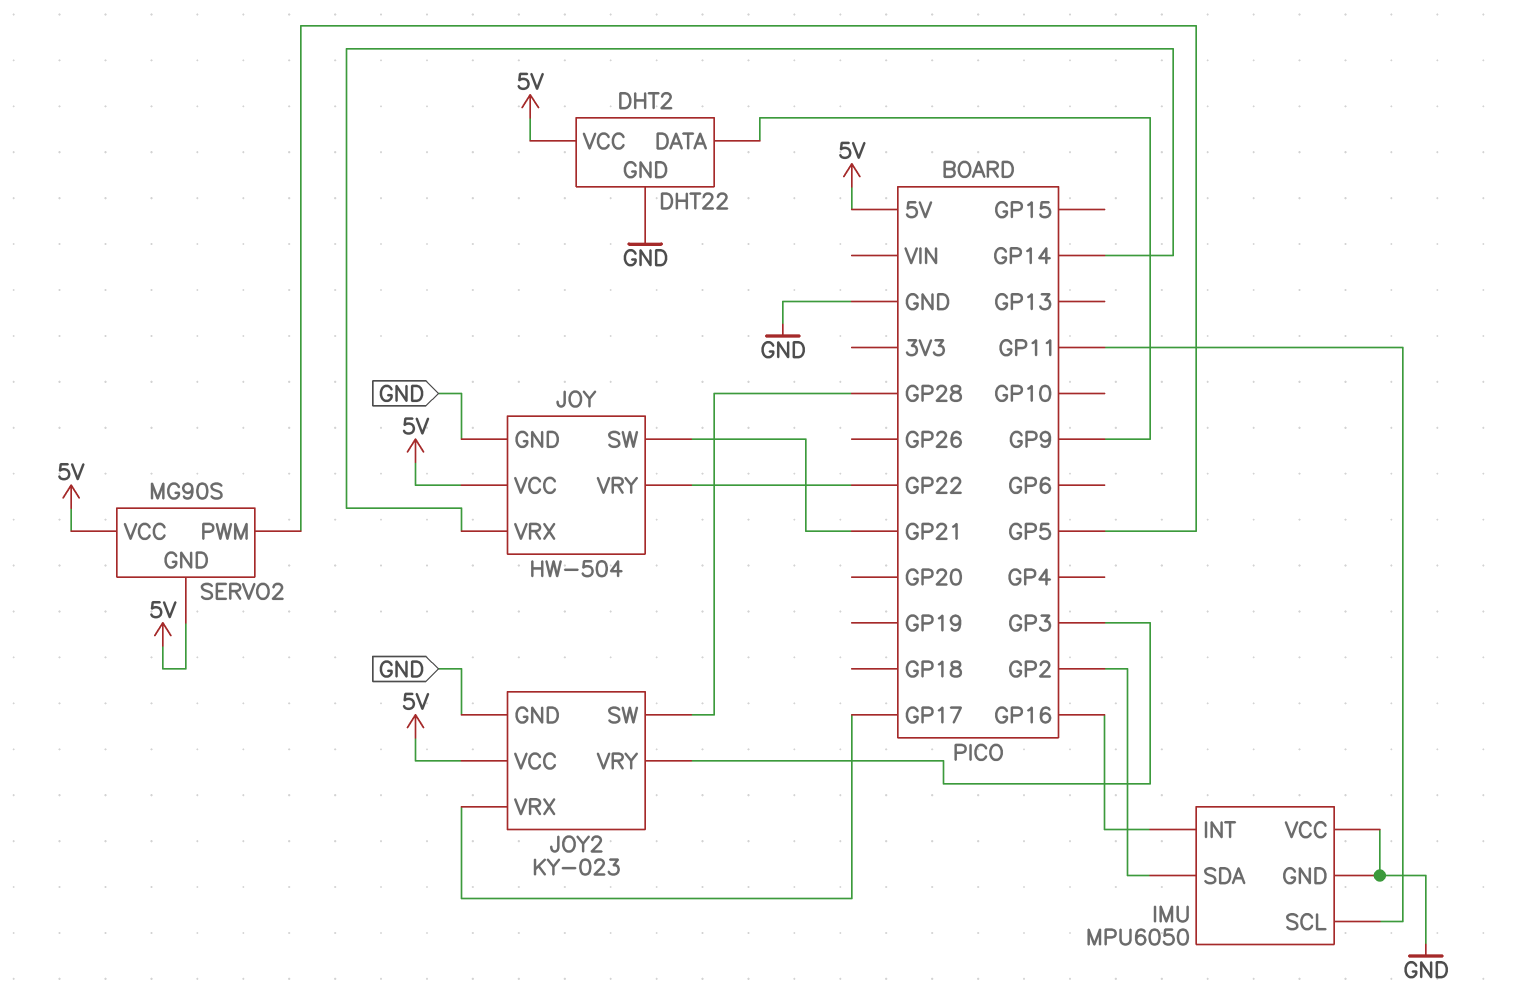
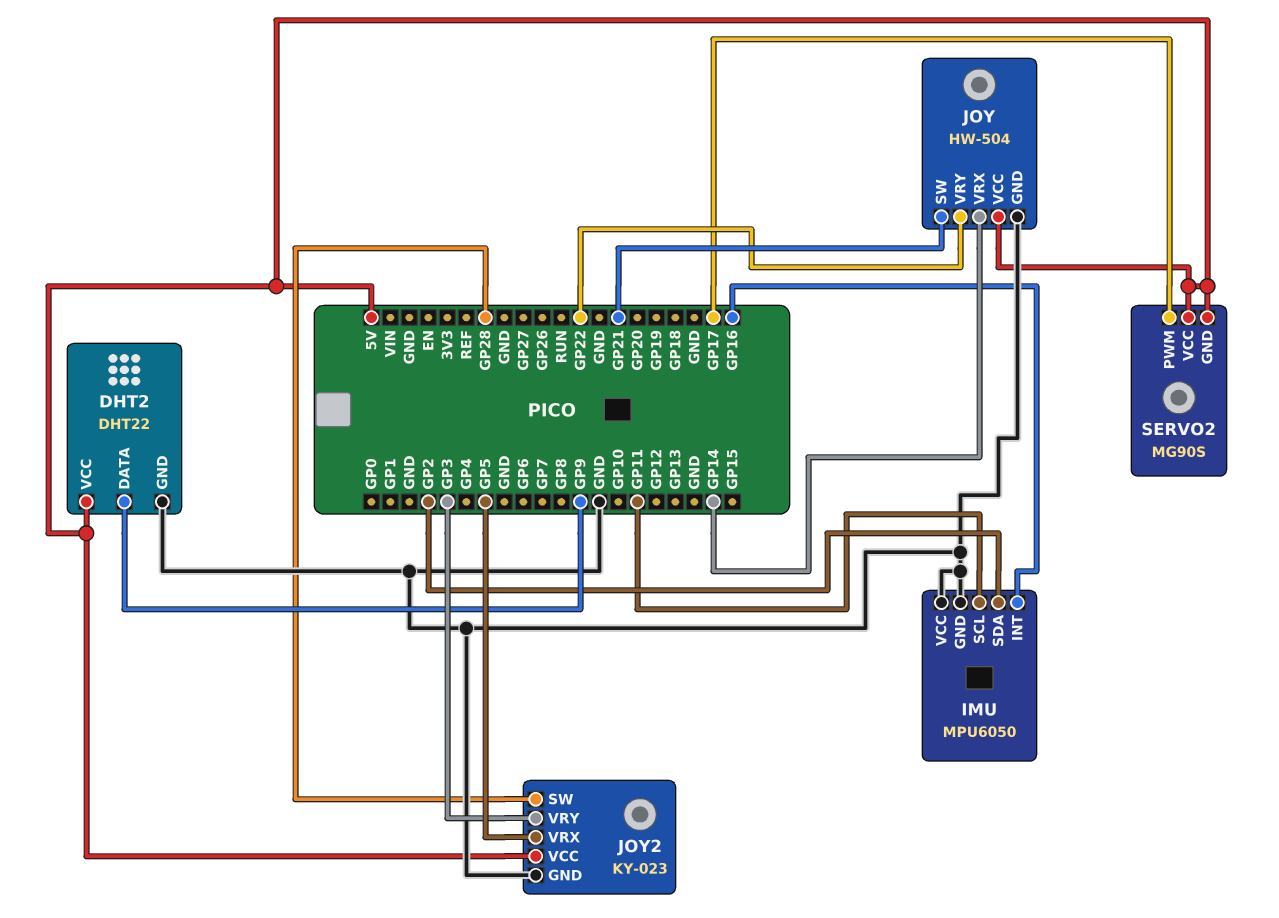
JOY2 pin VRX: GP17 -> GP5
SERVO2 pin PWM: GP5 -> GP17

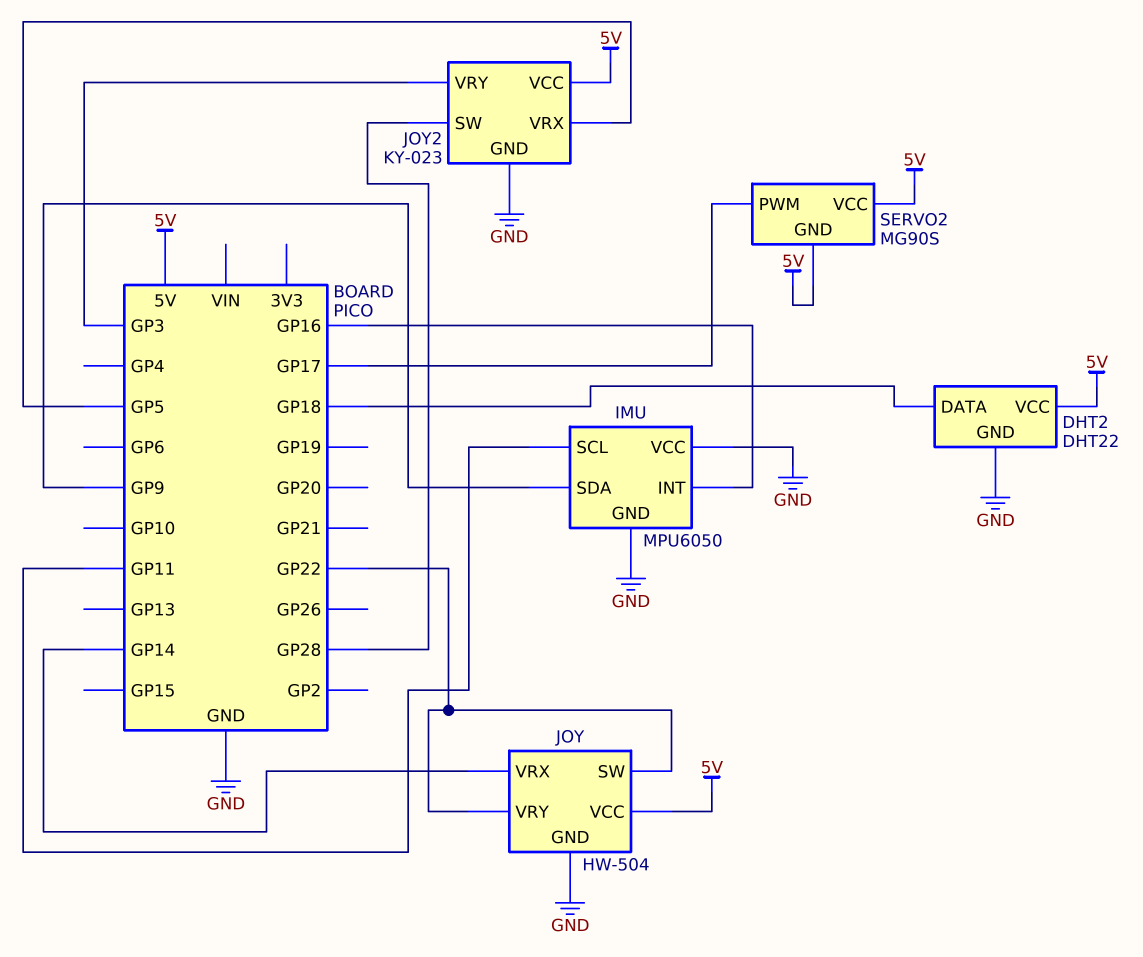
DHT2 pin DATA: GP9 -> GP18
IMU pin SDA: GP2 -> GP9
JOY pin SW: GP21 -> GP22

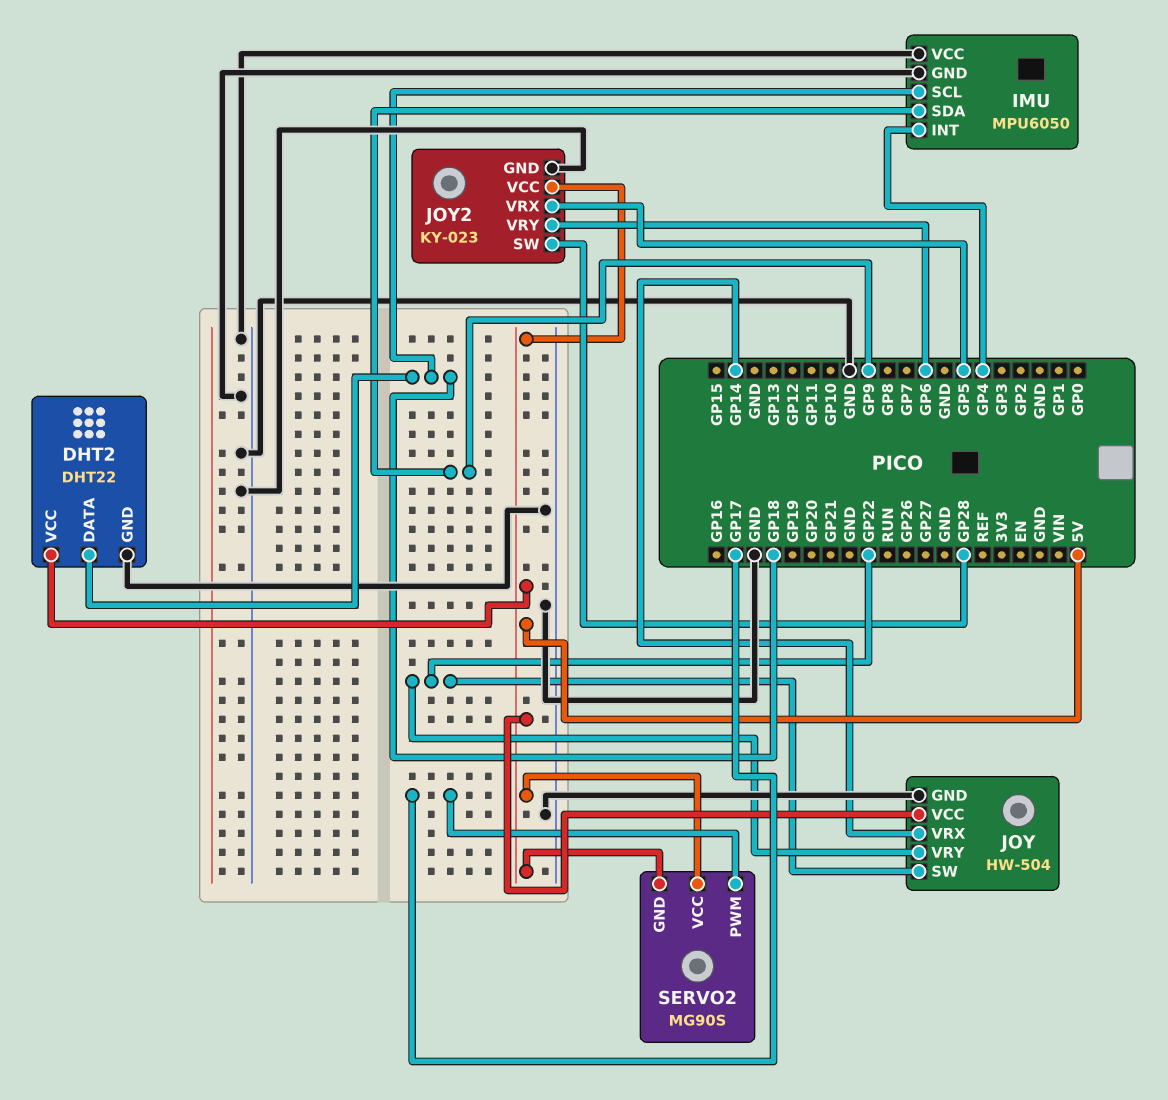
IMU pin INT: GP16 -> GP4
IMU pin SCL: GP11 -> GP18
JOY2 pin VRY: GP3 -> GP6

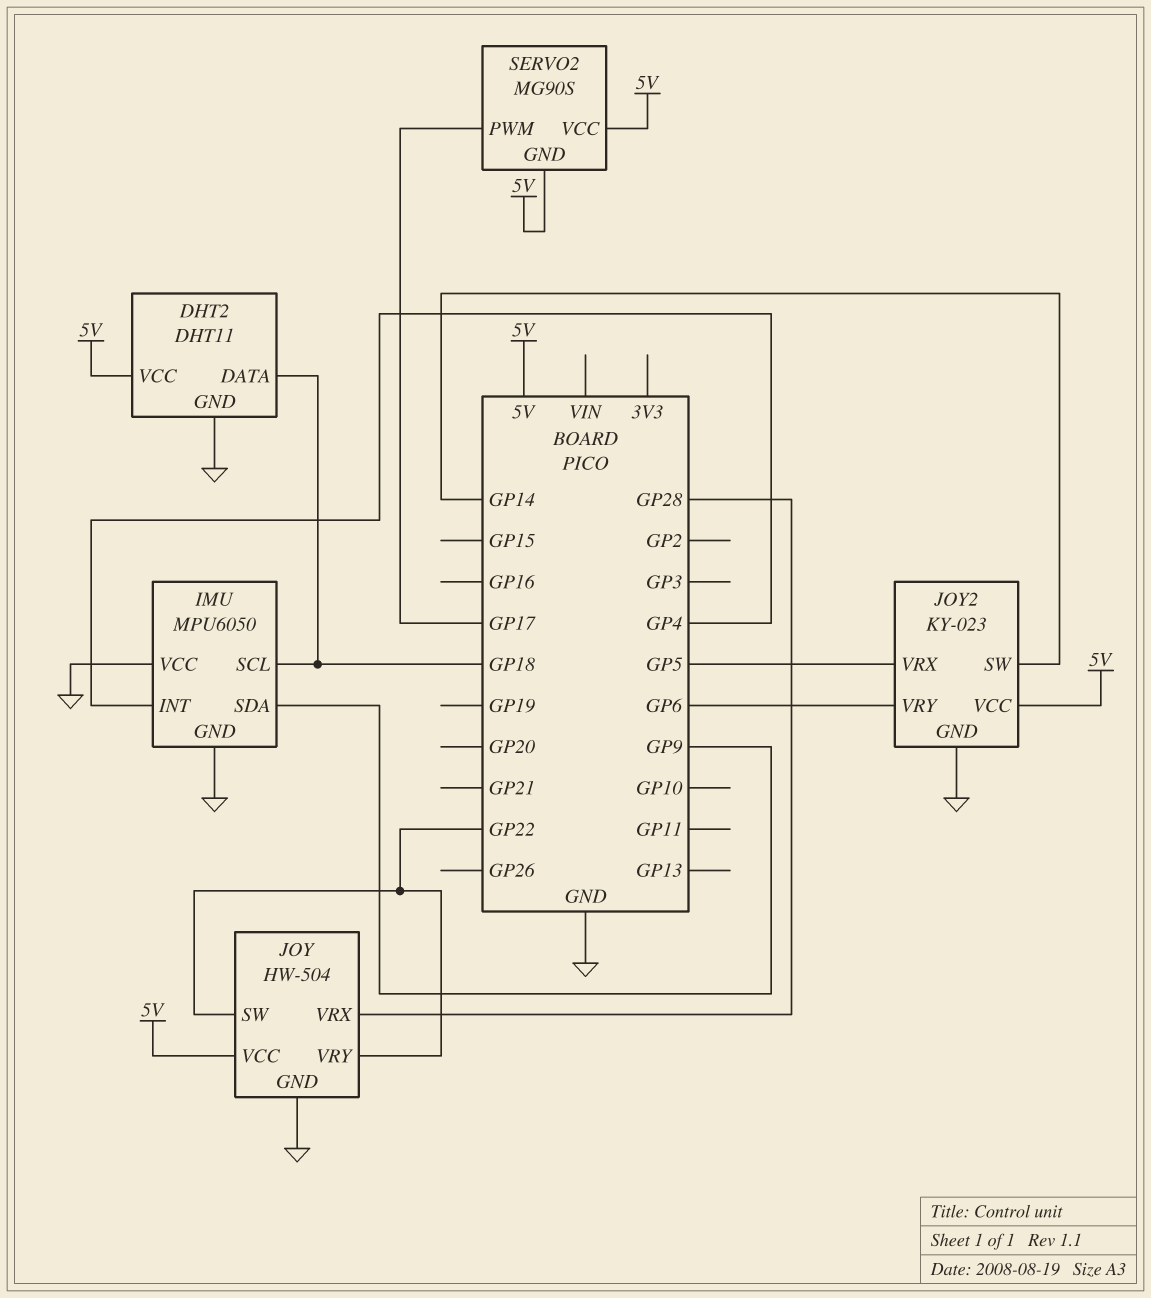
DHT2: DHT22 -> DHT11
JOY pin VRX: GP14 -> GP28
JOY2 pin SW: GP28 -> GP14

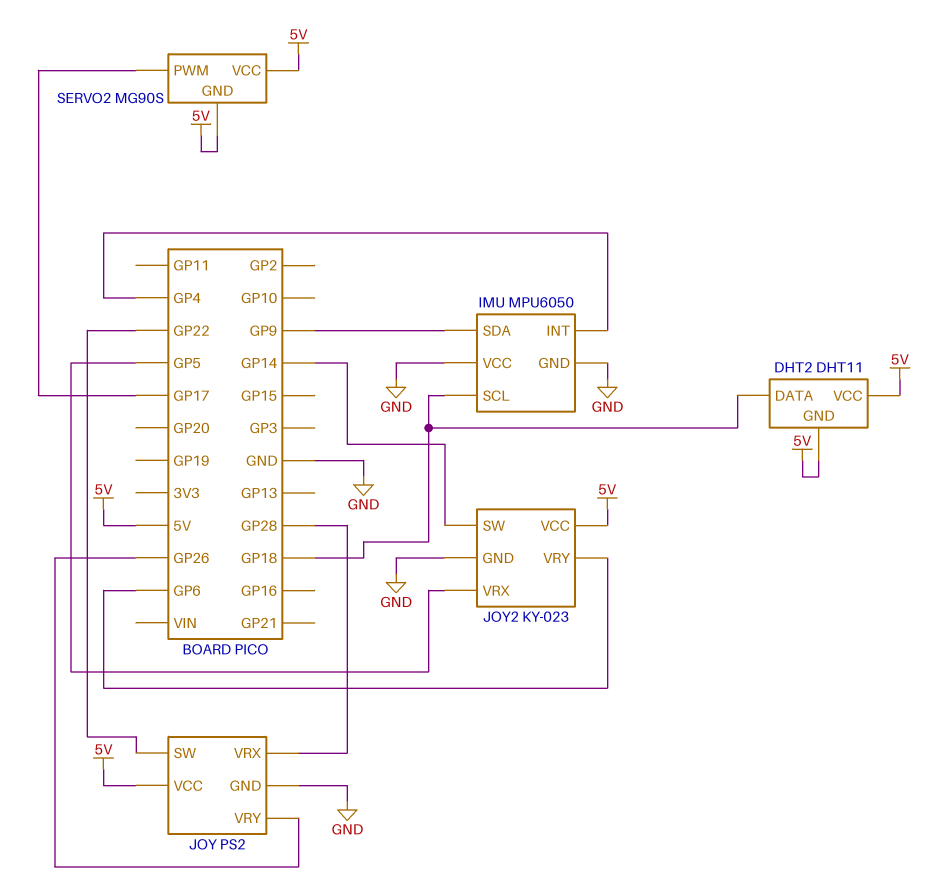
DHT2 pin GND: GND -> 5V
JOY: HW-504 -> PS2
JOY pin VRY: GP22 -> GP26

